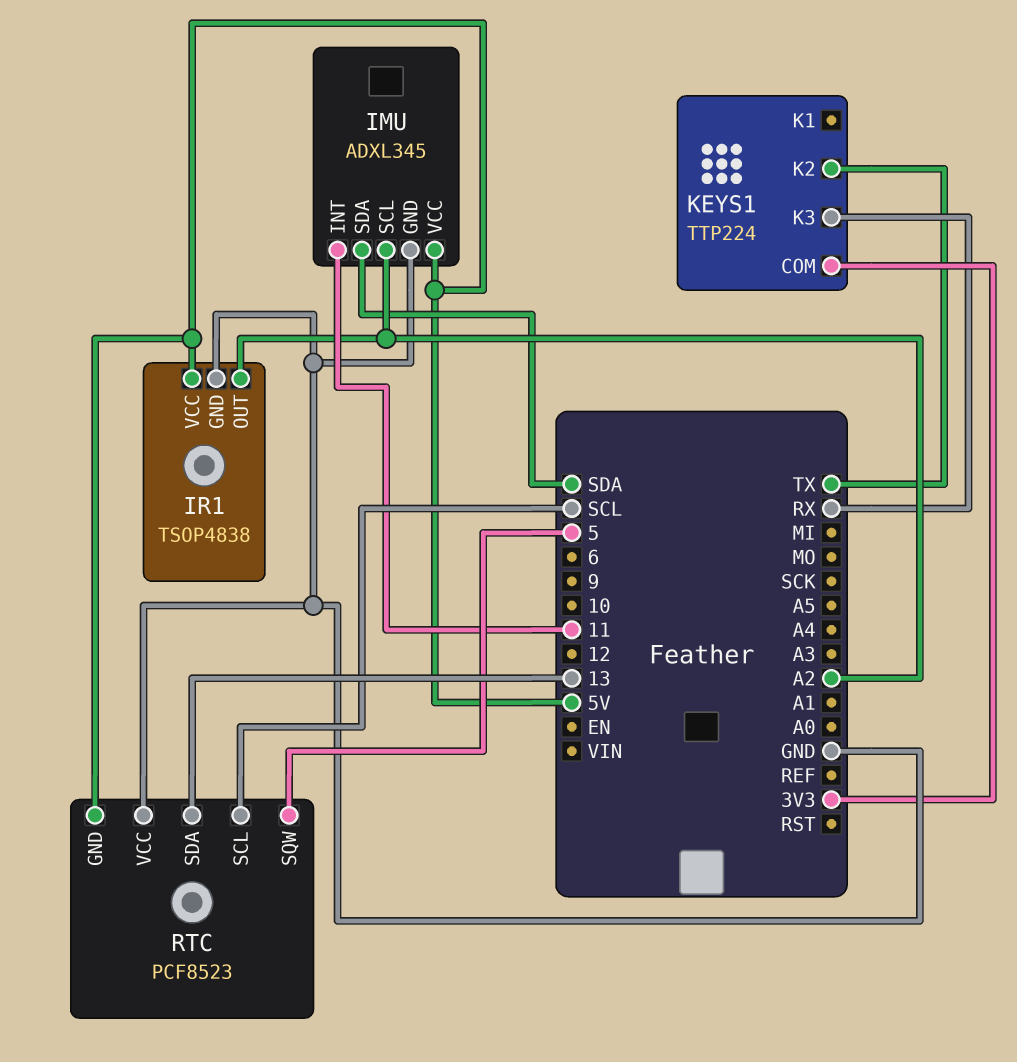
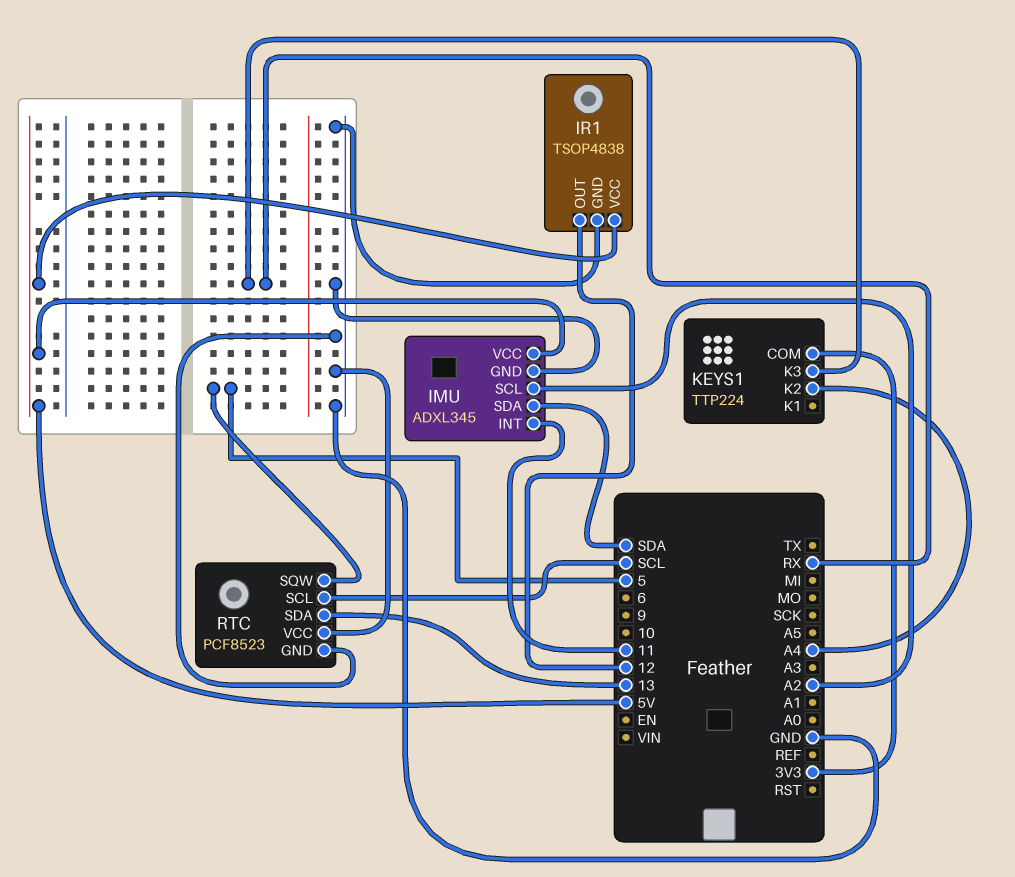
IR1 pin OUT: A2 -> 12
KEYS1 pin K2: TX -> A4
RTC pin GND: 5V -> GND

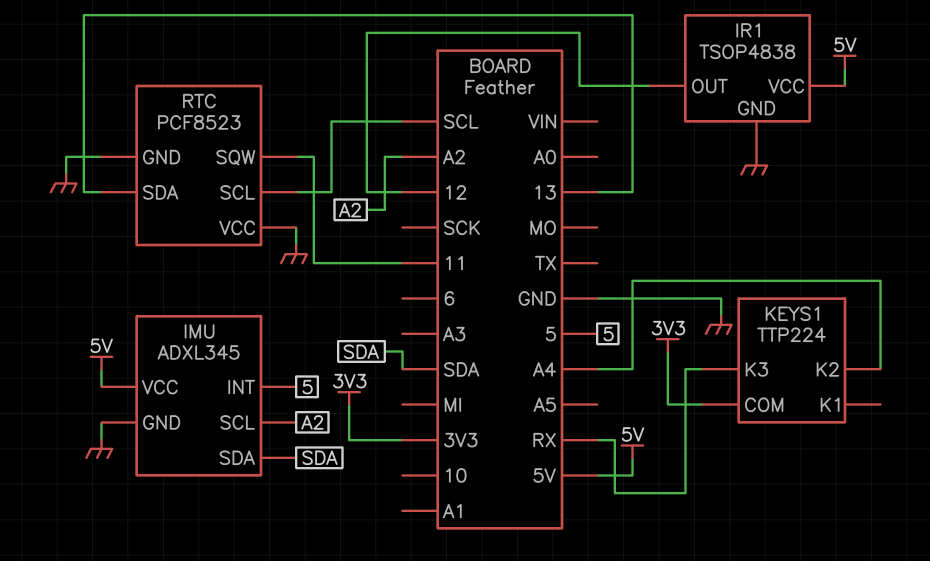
IMU pin INT: 11 -> 5
RTC pin SQW: 5 -> 11

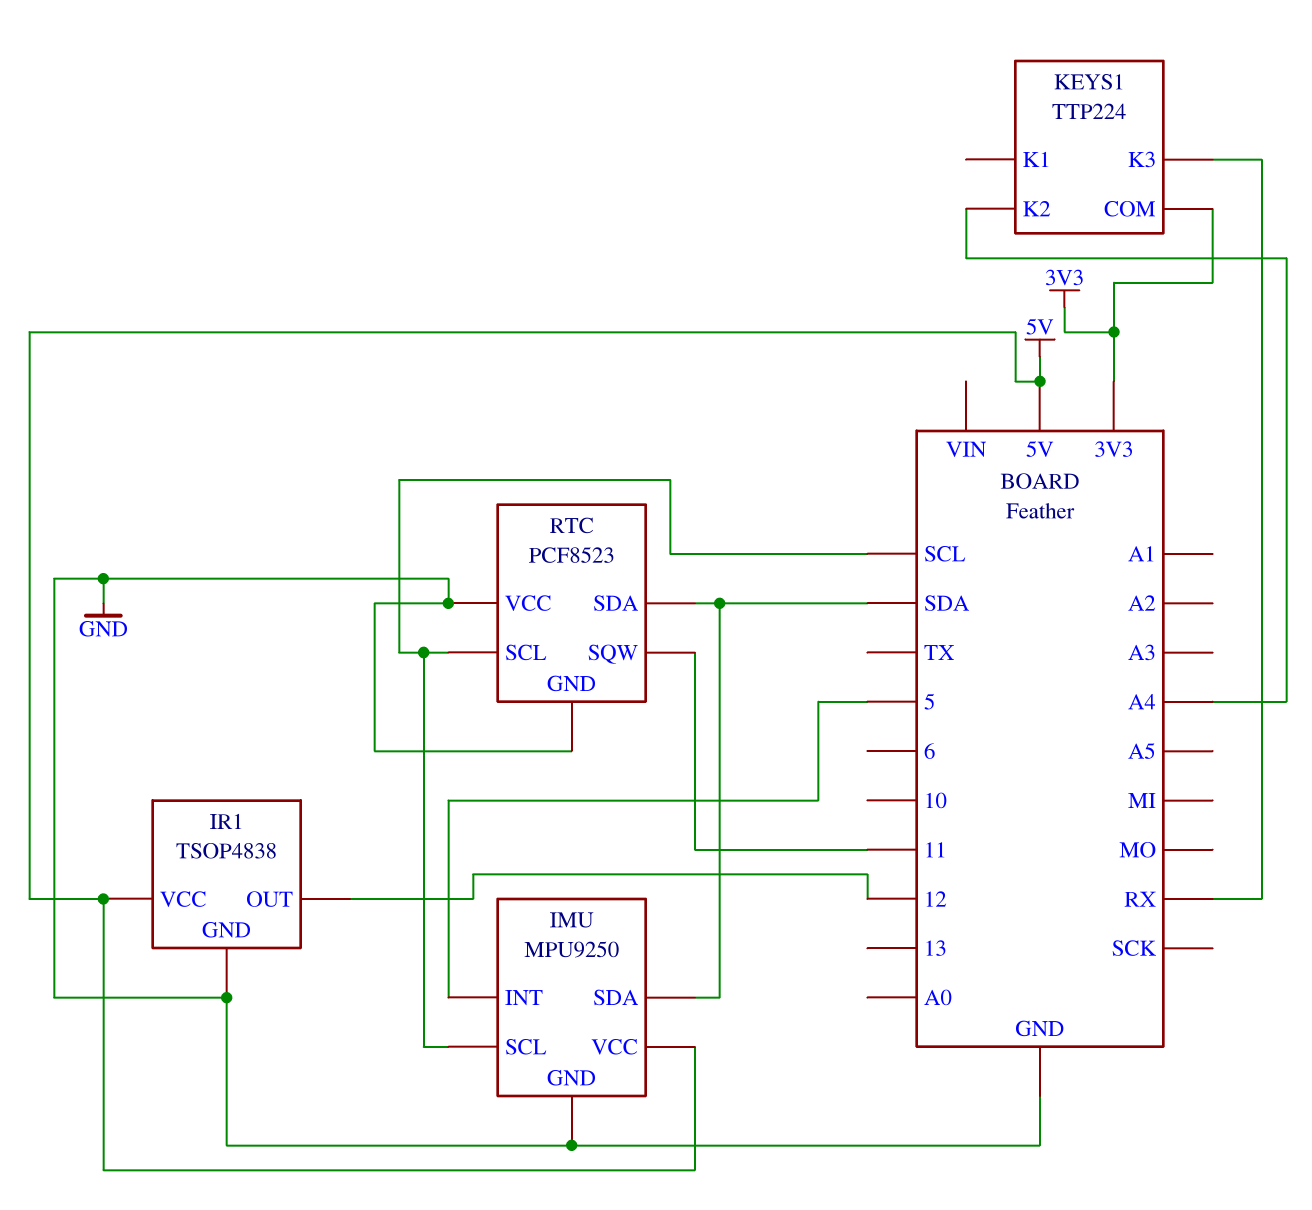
IMU: ADXL345 -> MPU9250
IMU pin SCL: A2 -> SCL
RTC pin SDA: 13 -> SDA

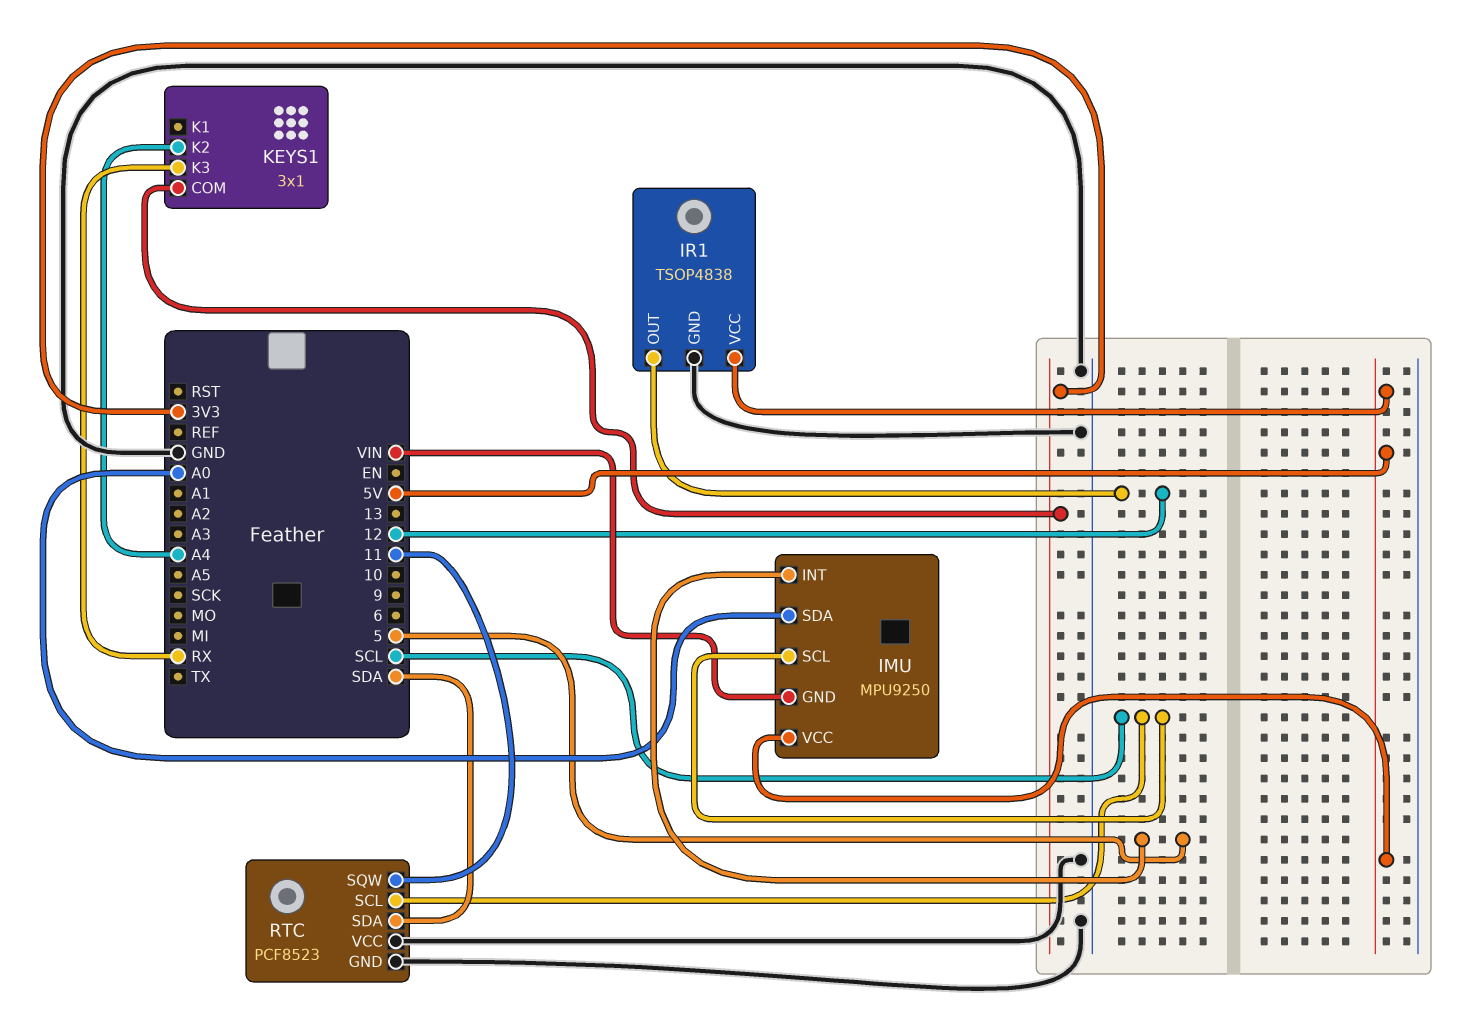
IMU pin GND: GND -> VIN
IMU pin SDA: SDA -> A0
KEYS1: TTP224 -> 3x1

